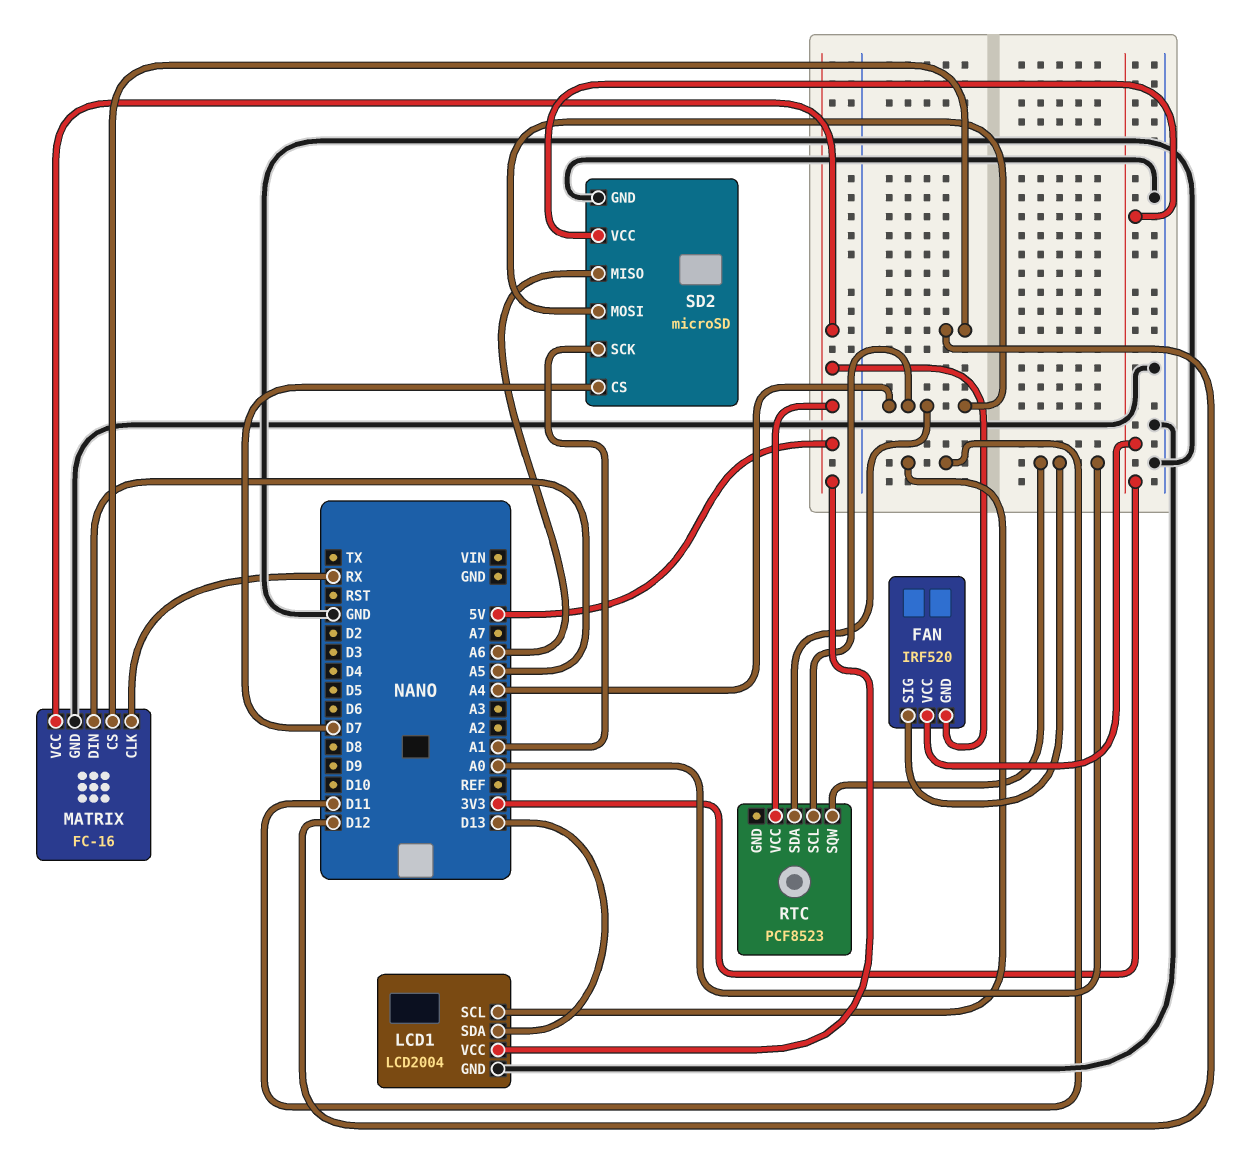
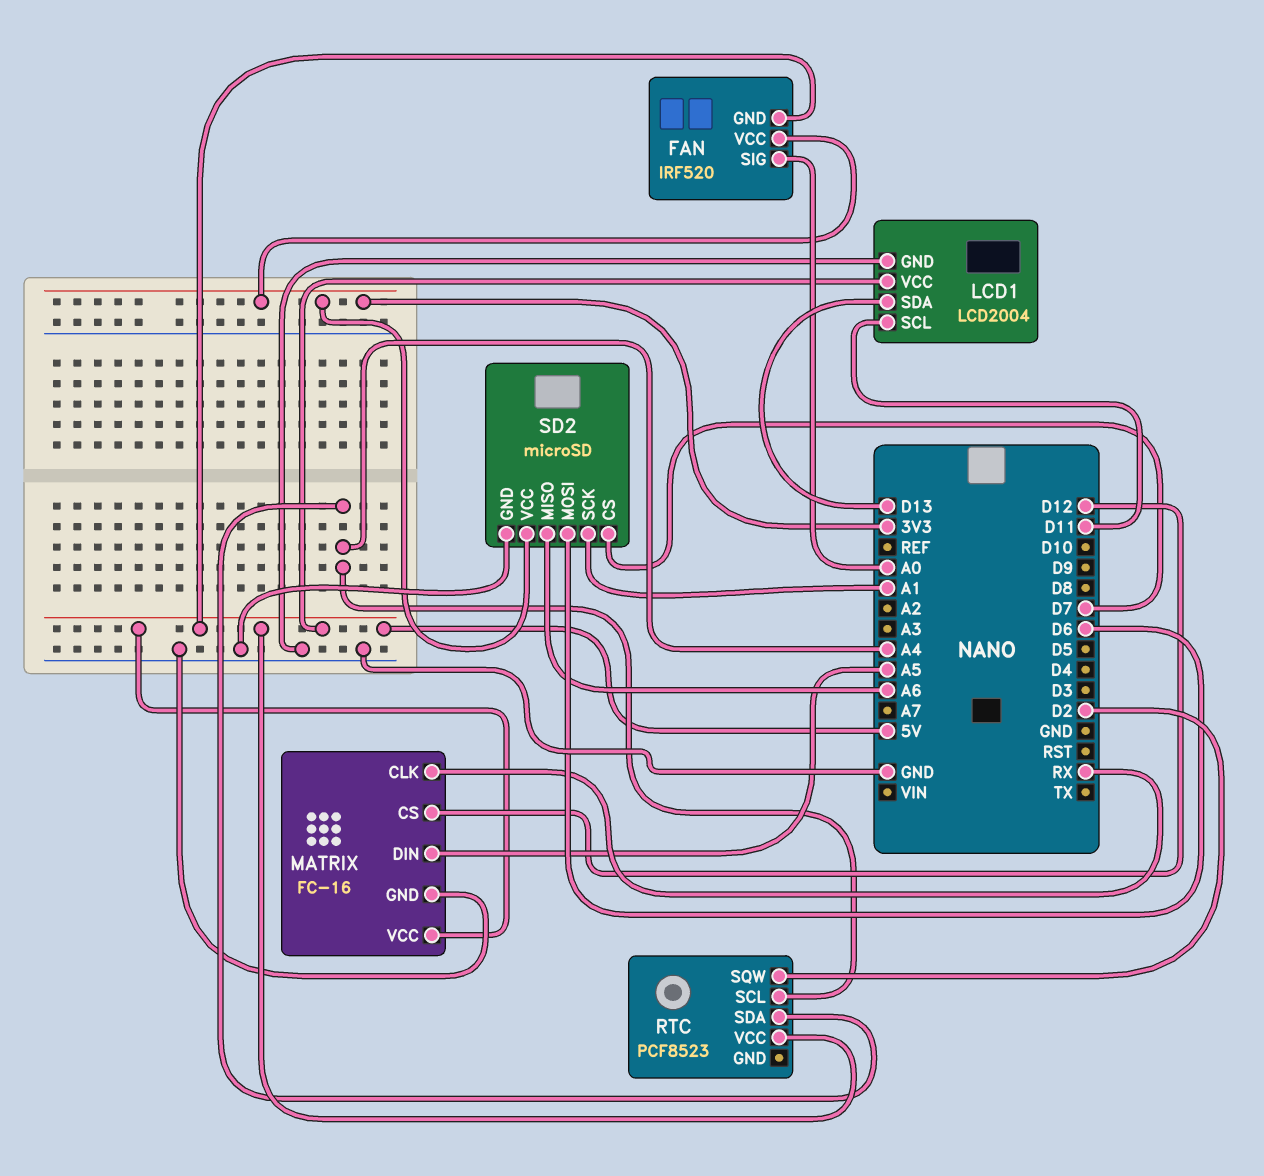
RTC pin SQW: A0 -> D2
SD2 pin MOSI: A4 -> D6

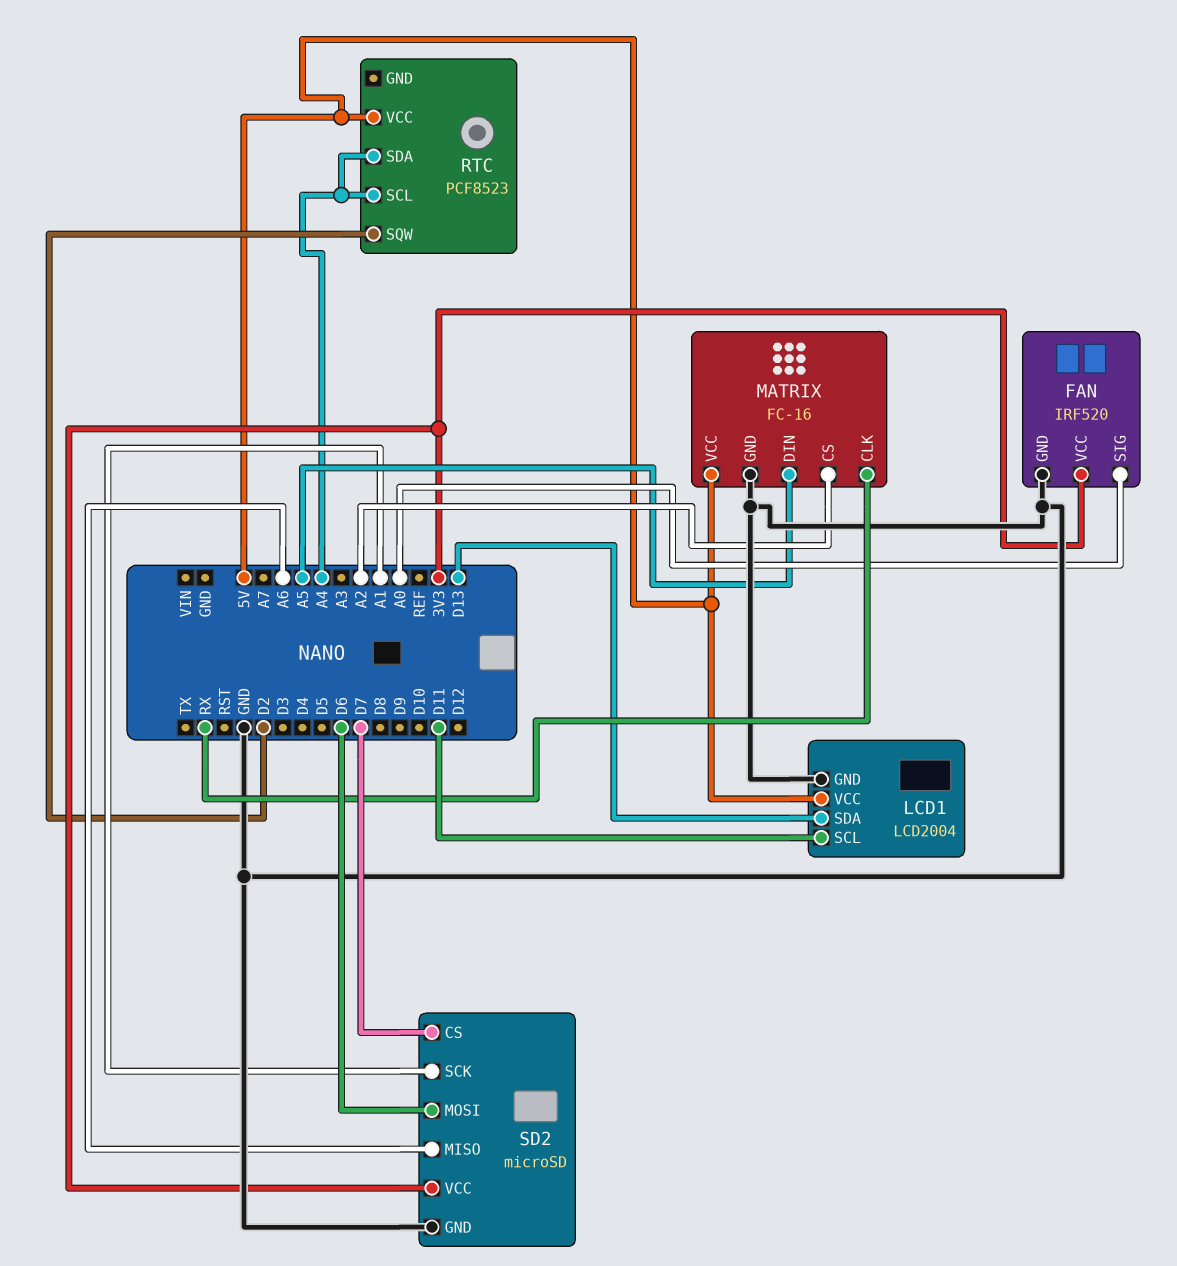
FAN pin GND: 5V -> GND
MATRIX pin CS: D12 -> A2

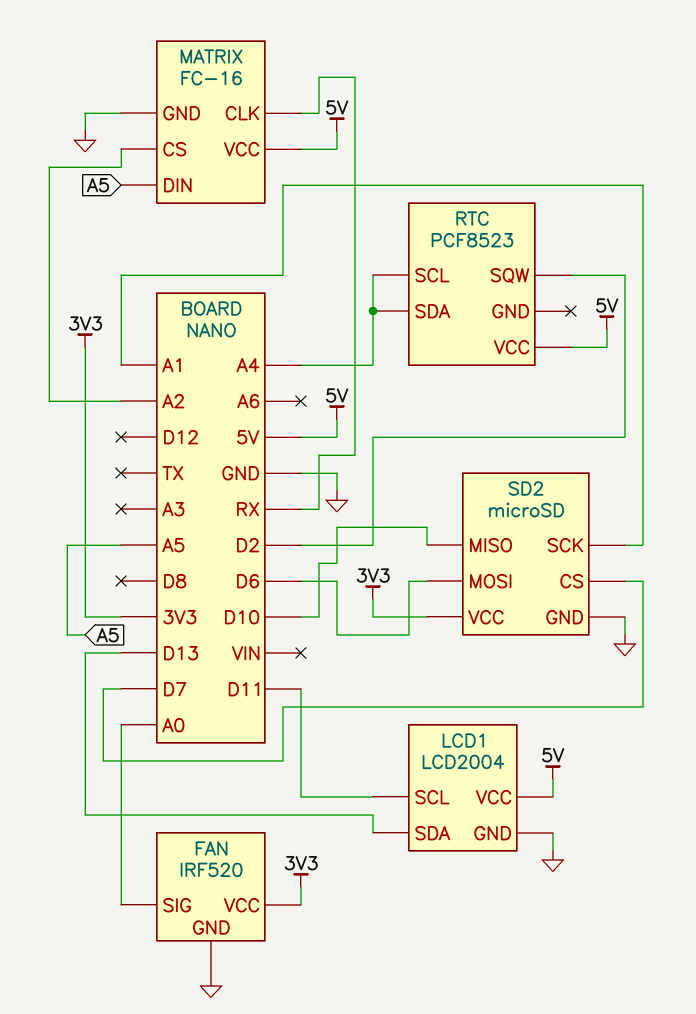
SD2 pin MISO: A6 -> D10

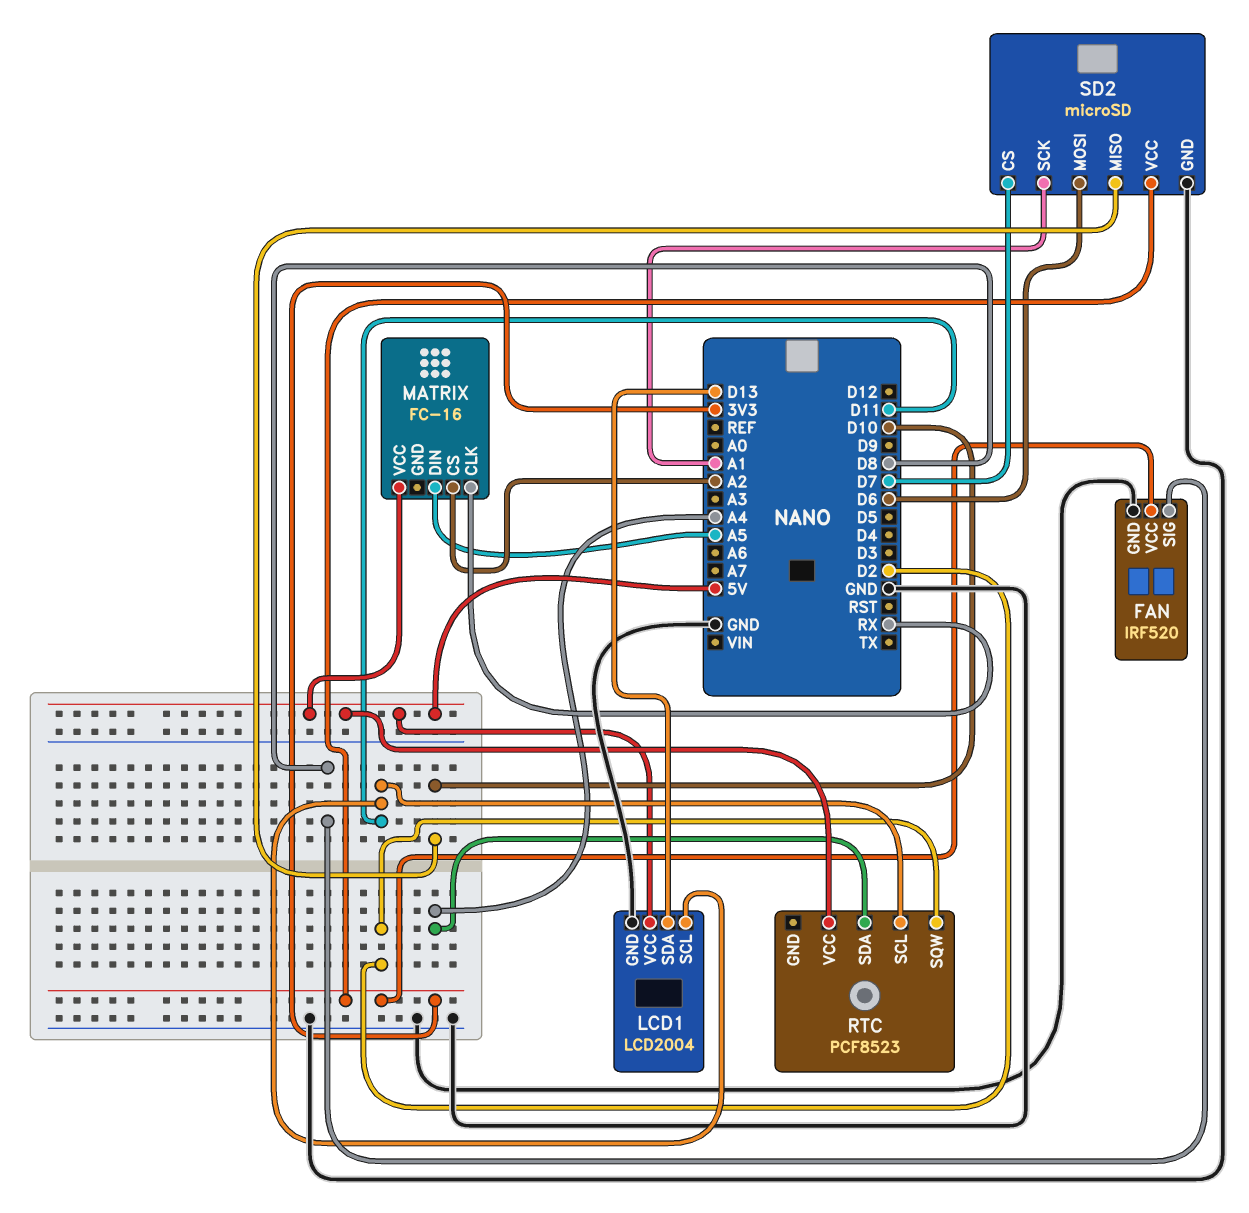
FAN pin SIG: A0 -> D8
MATRIX pin GND: GND -> none
RTC pin SCL: A4 -> D11

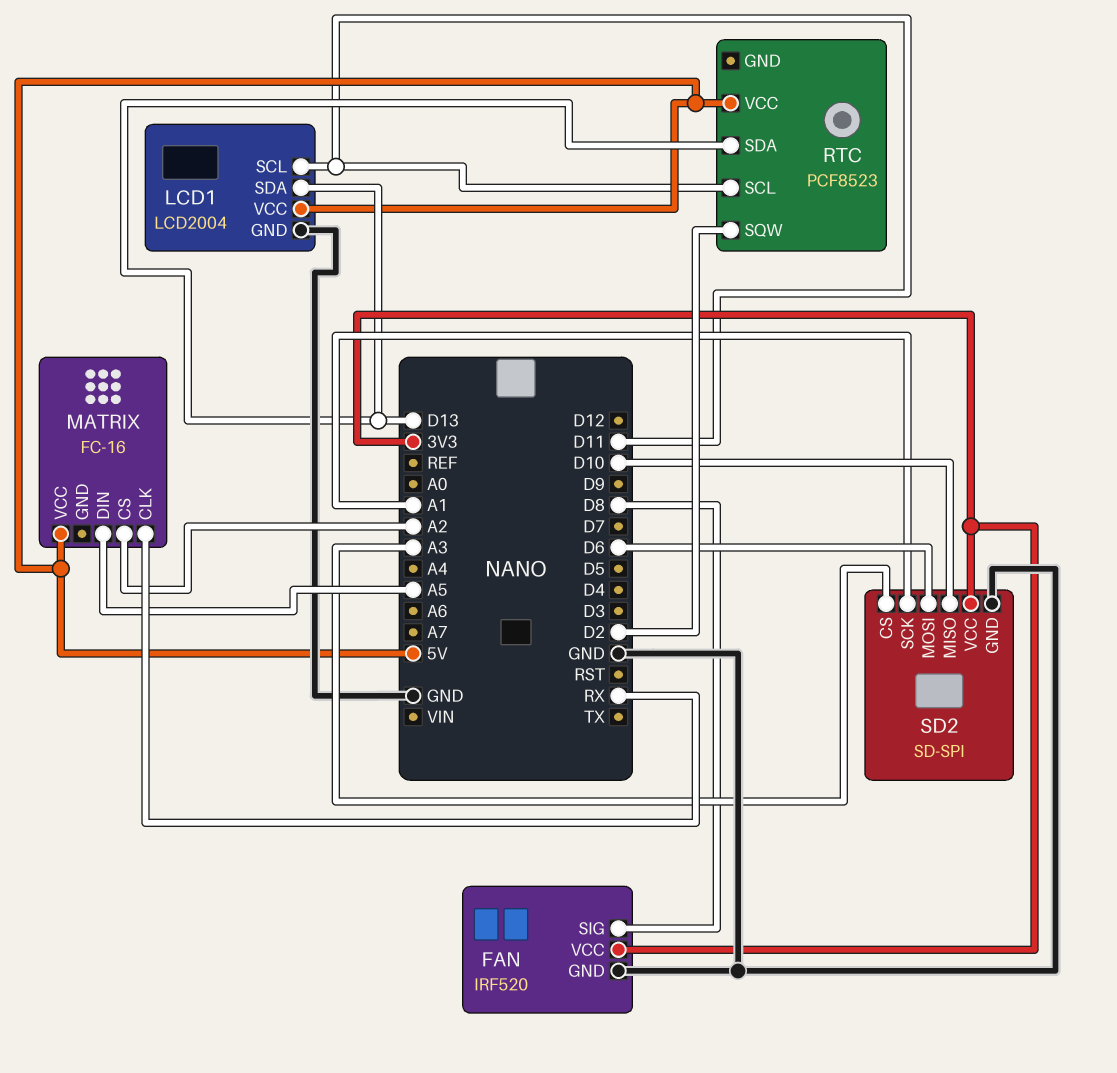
RTC pin SDA: A4 -> D13
SD2: microSD -> SD-SPI
SD2 pin CS: D7 -> A3

